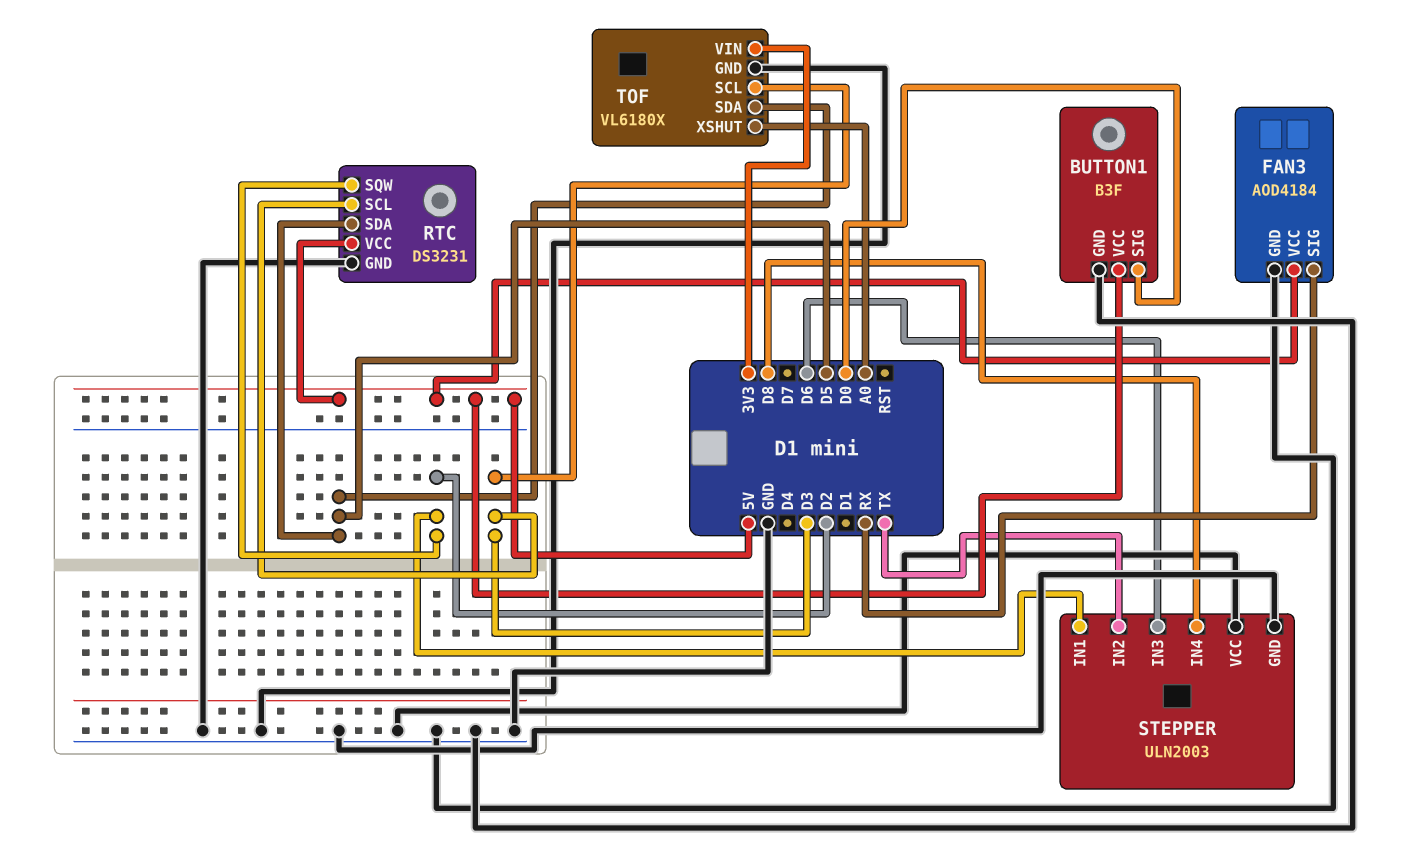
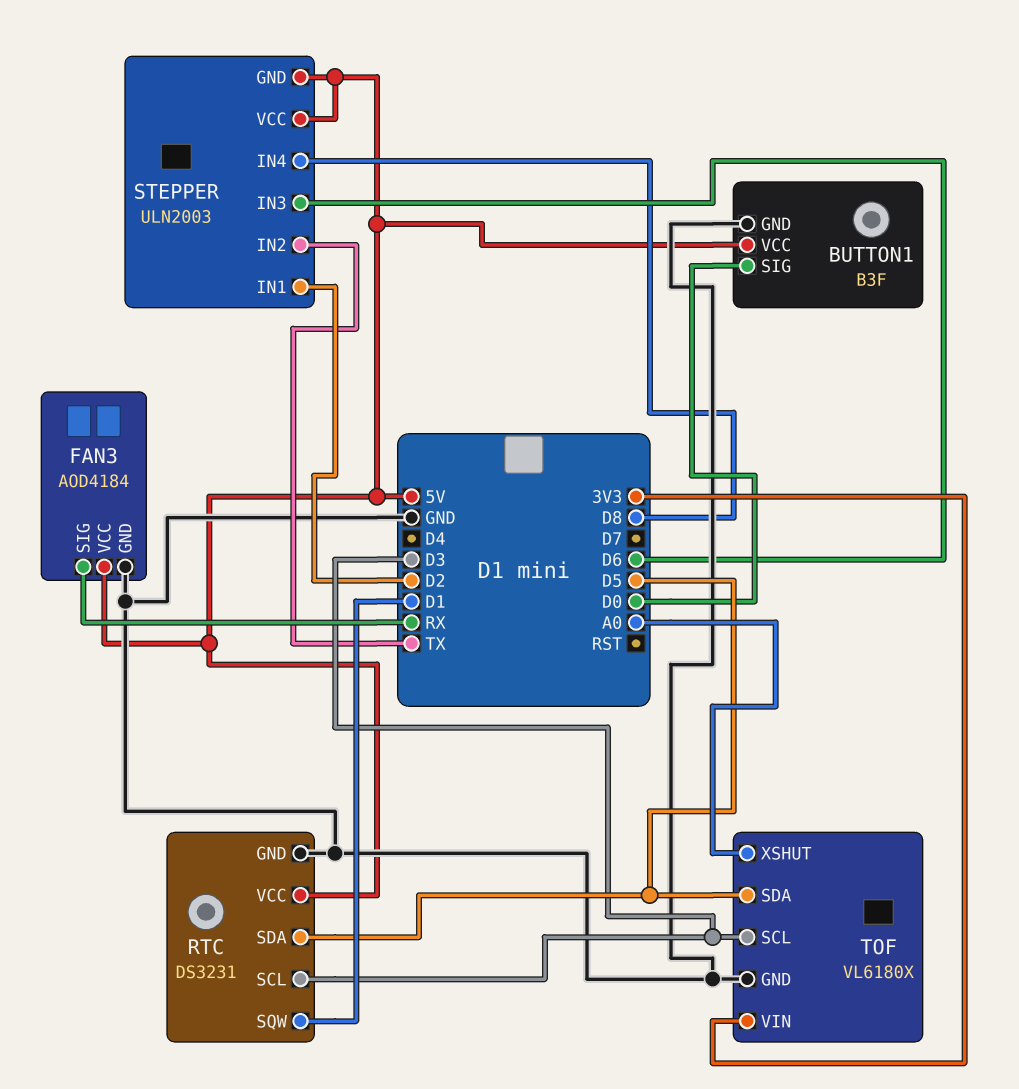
RTC pin SQW: D2 -> D1
STEPPER pin GND: GND -> 5V
STEPPER pin VCC: GND -> 5V

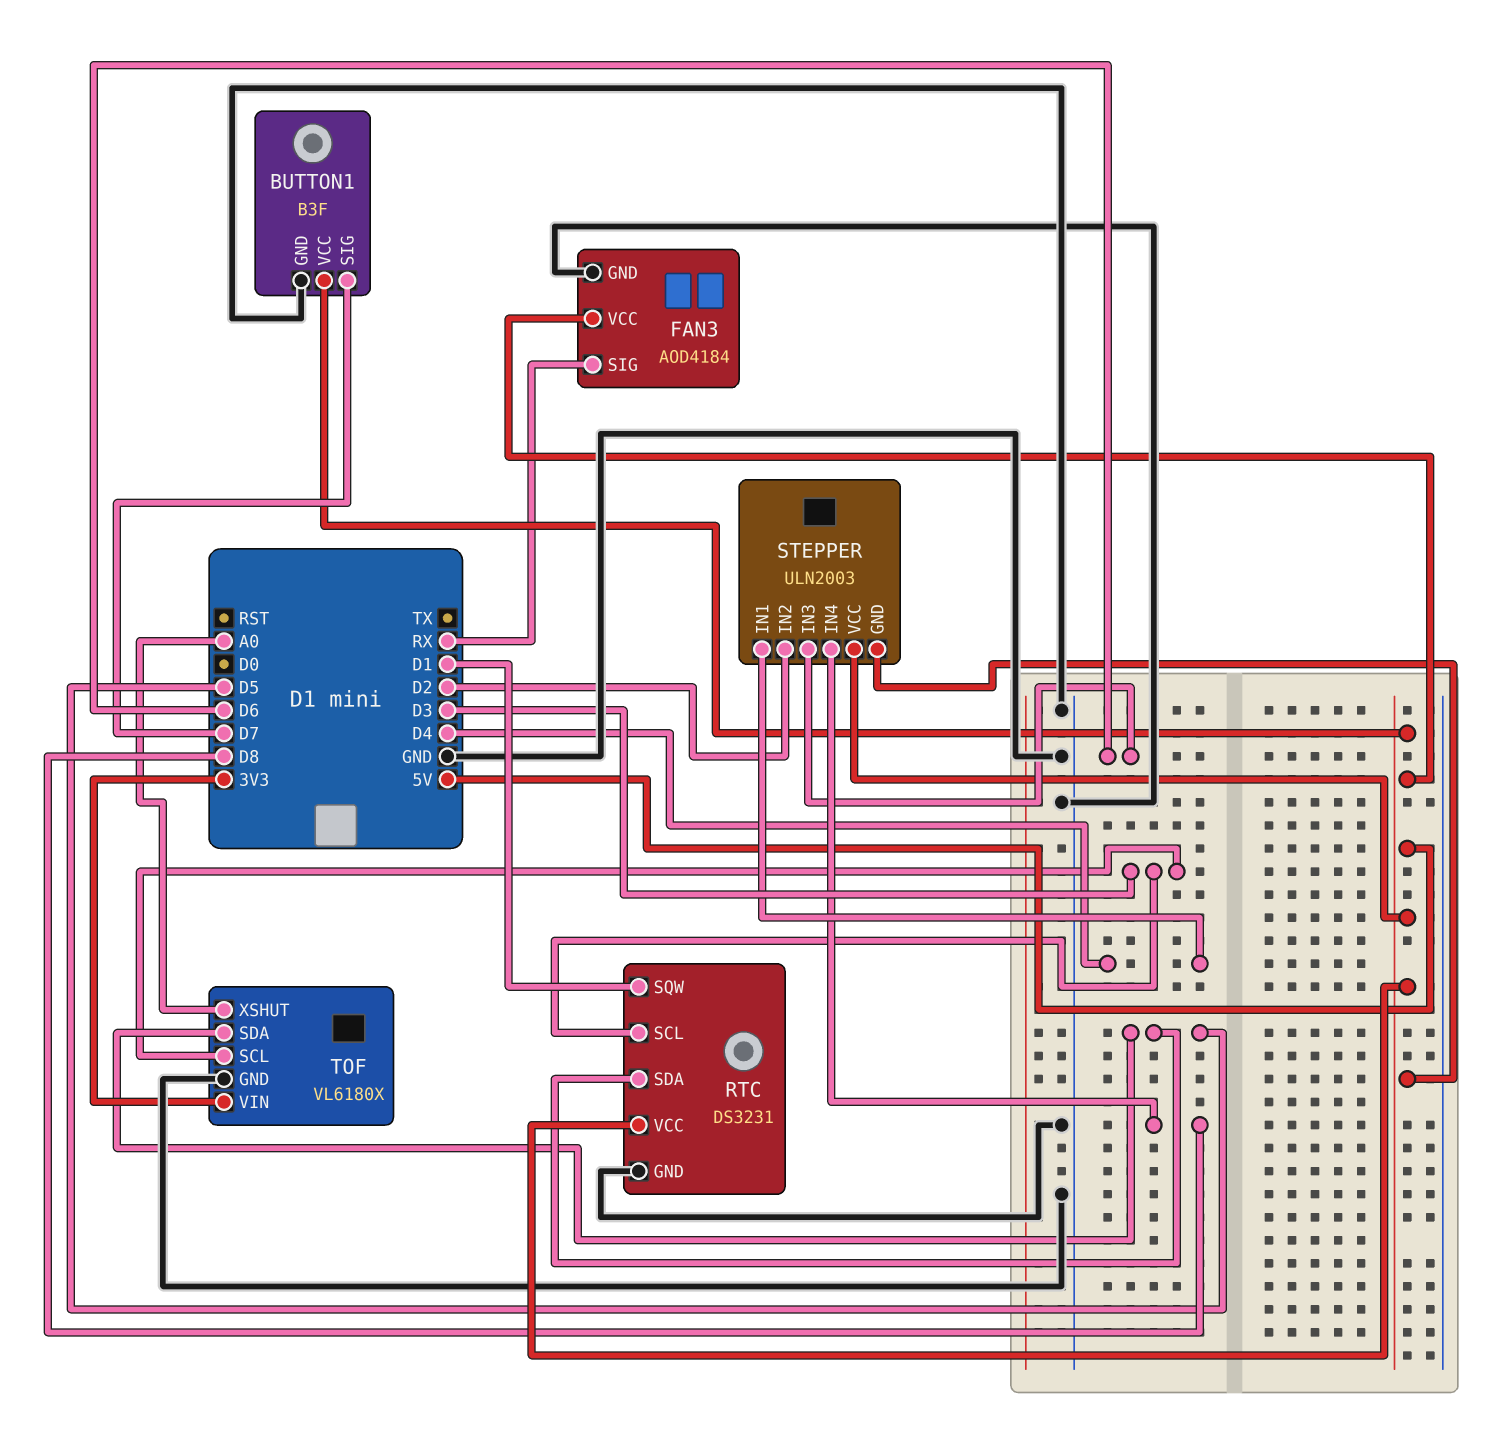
BUTTON1 pin SIG: D0 -> D7
STEPPER pin IN1: D2 -> D4
STEPPER pin IN2: TX -> D2

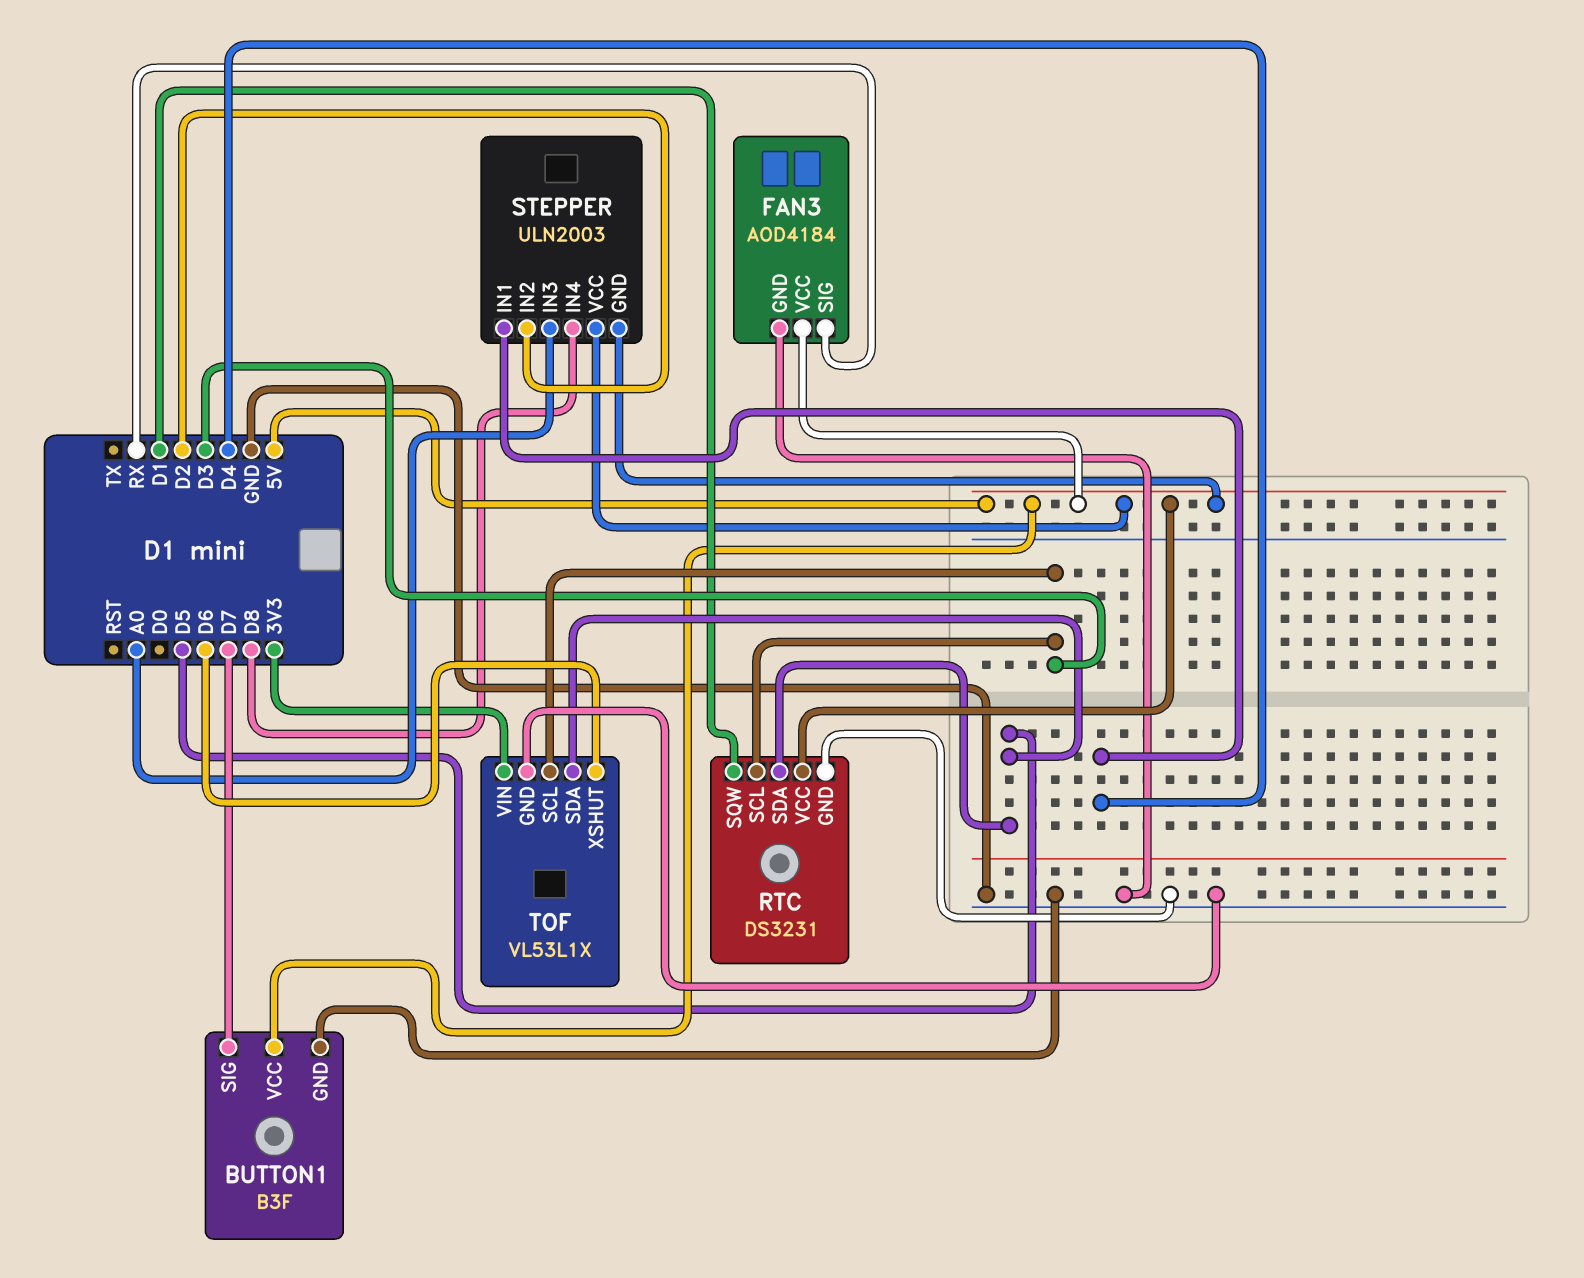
STEPPER pin IN3: D6 -> A0
TOF: VL6180X -> VL53L1X
TOF pin XSHUT: A0 -> D6

